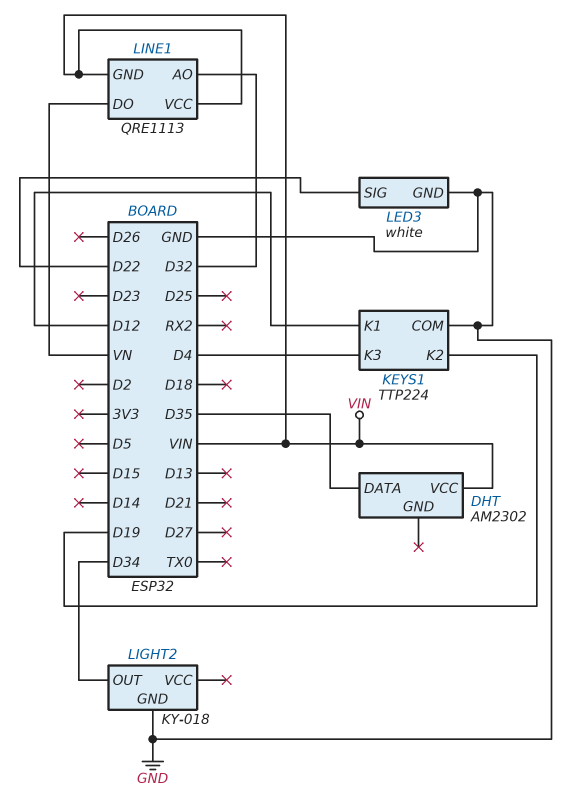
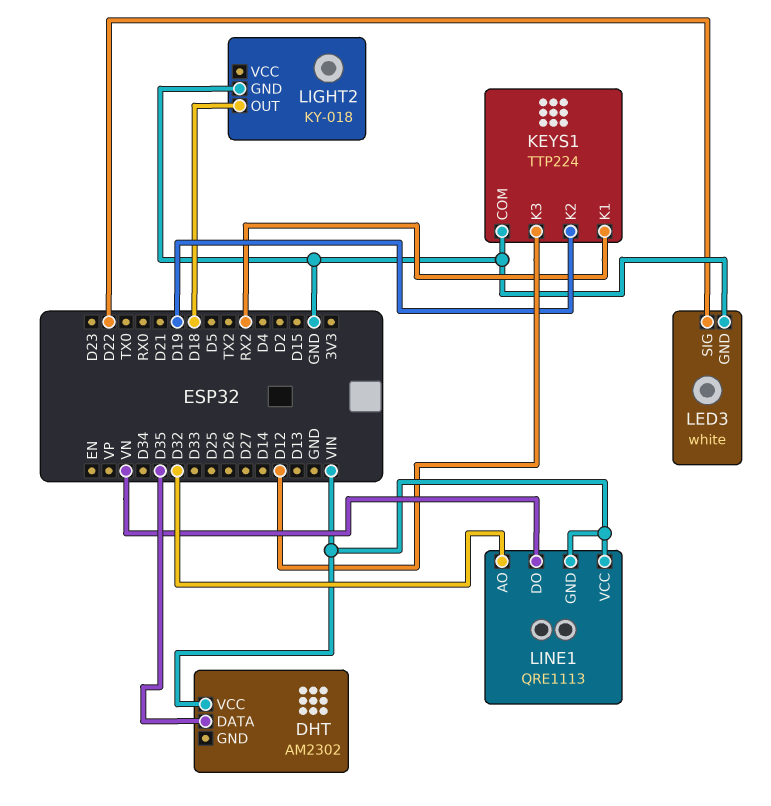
KEYS1 pin K1: D12 -> RX2
KEYS1 pin K3: D4 -> D12
LIGHT2 pin OUT: D34 -> D18

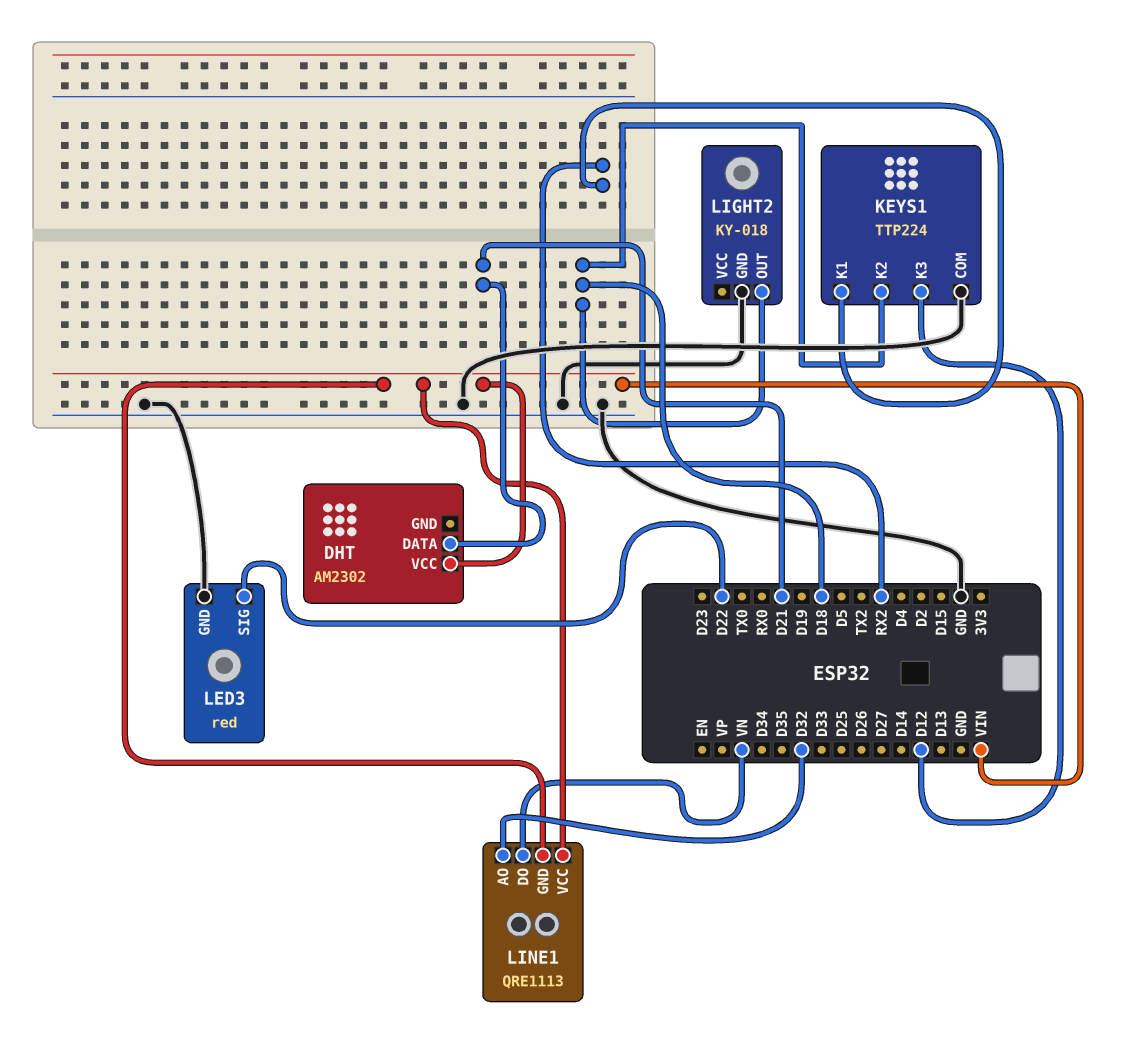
DHT pin DATA: D35 -> D21
KEYS1 pin K2: D19 -> D18
LED3: white -> red

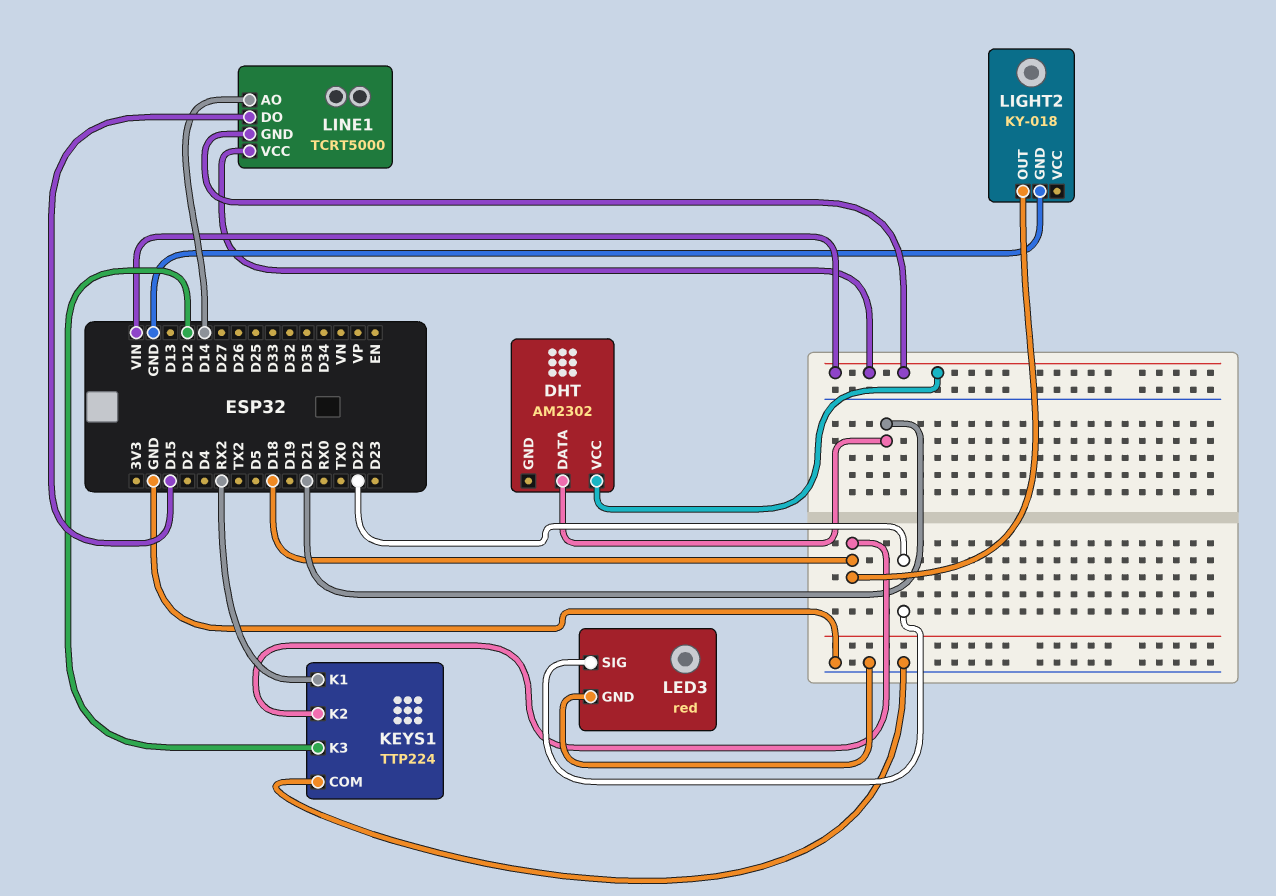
LINE1: QRE1113 -> TCRT5000
LINE1 pin AO: D32 -> D14
LINE1 pin DO: VN -> D15

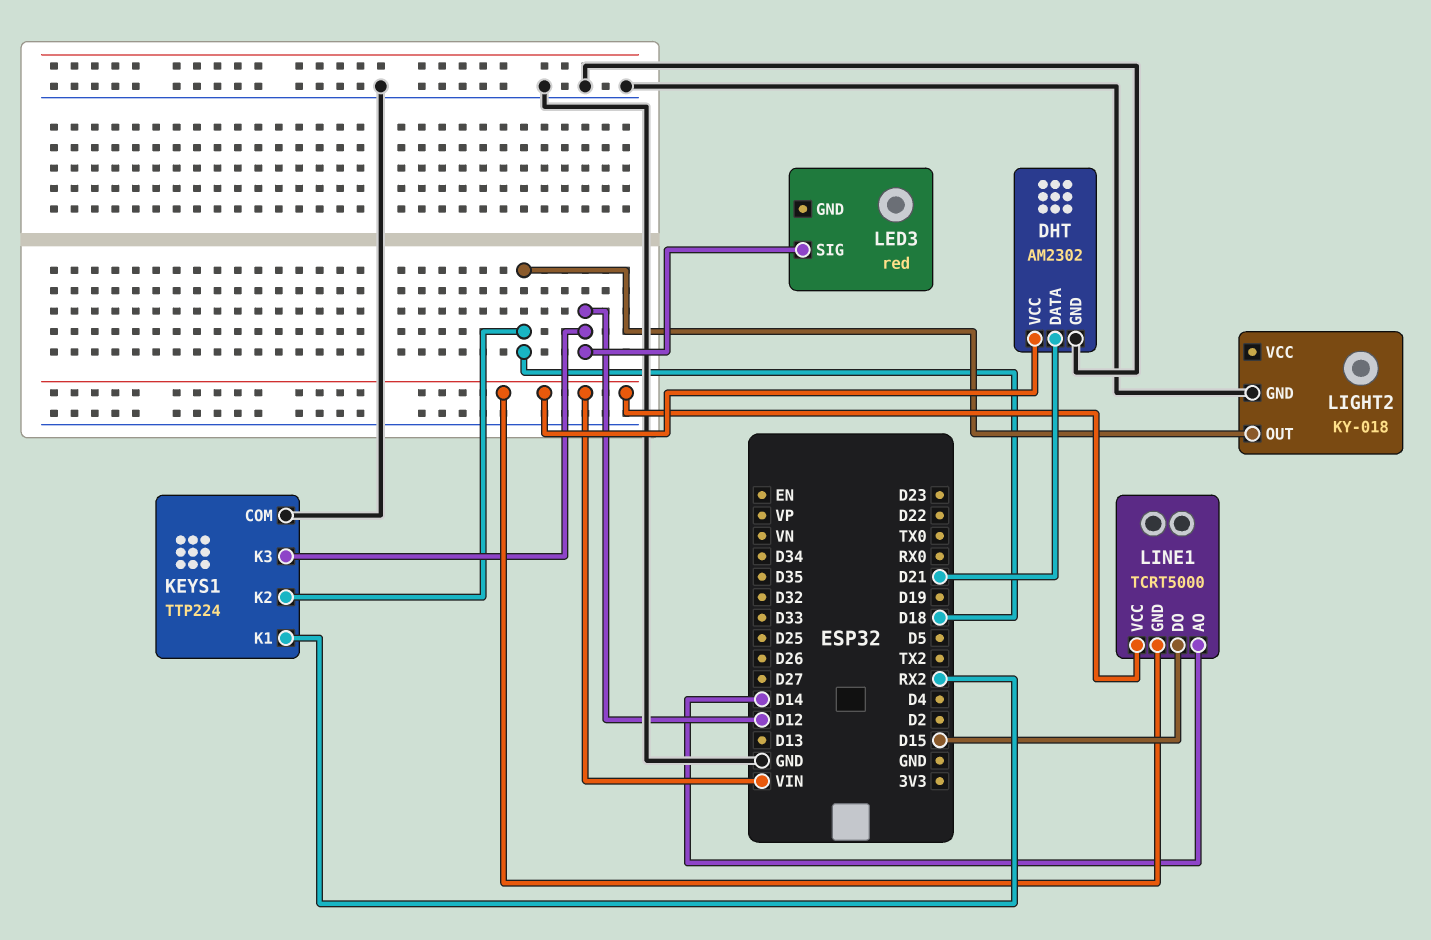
DHT pin GND: none -> GND
LED3 pin GND: GND -> none
LED3 pin SIG: D22 -> D12

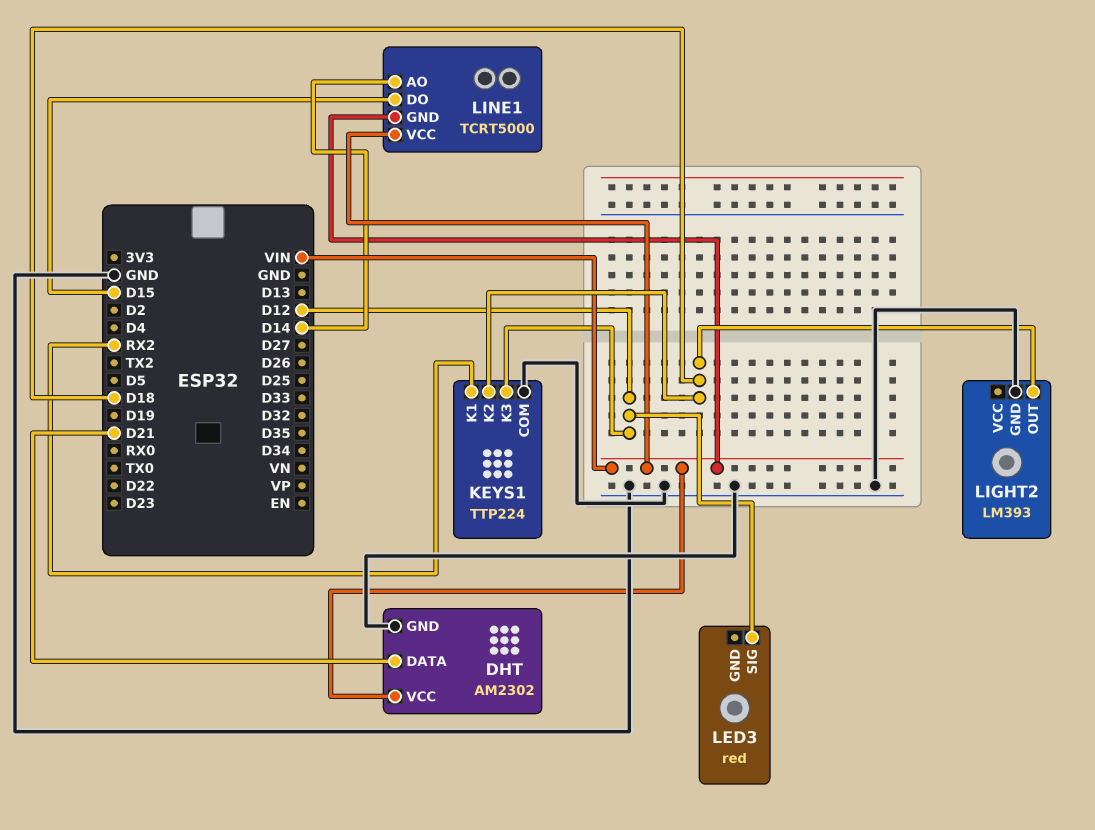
LIGHT2: KY-018 -> LM393

